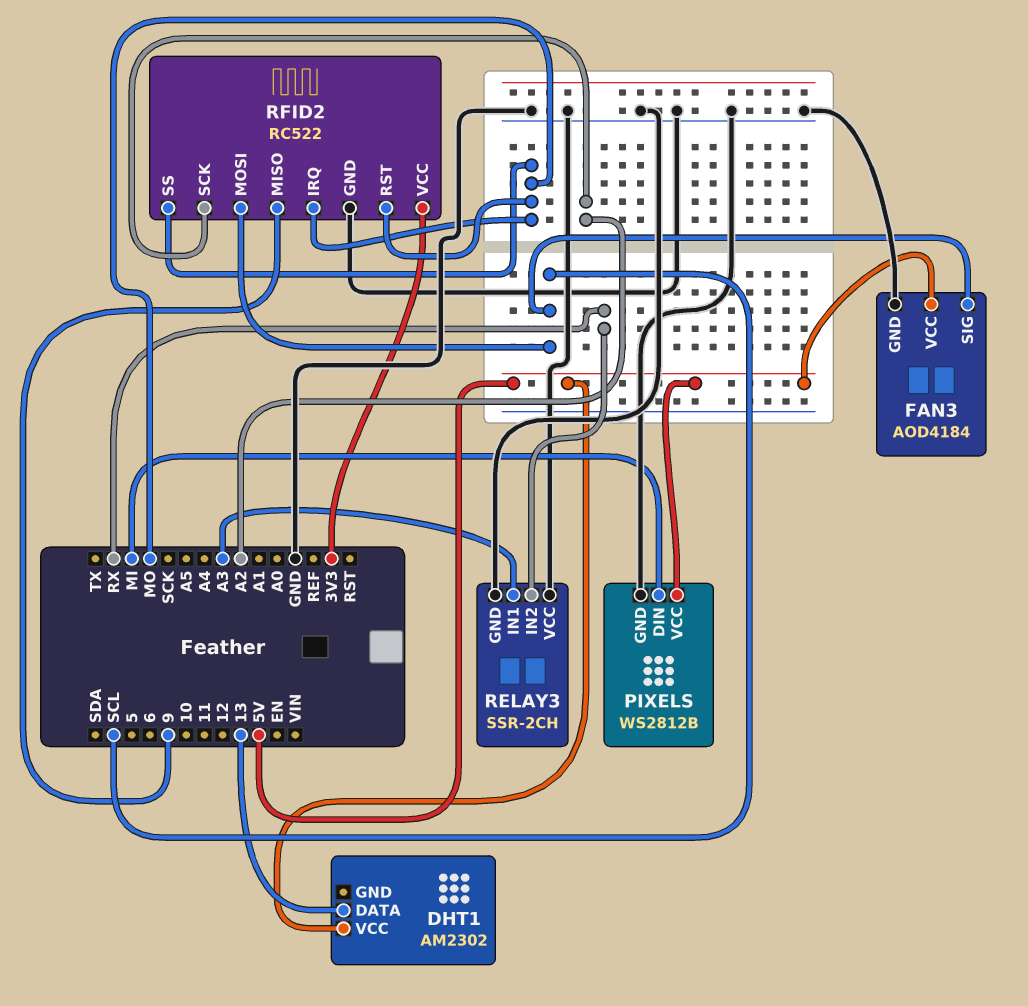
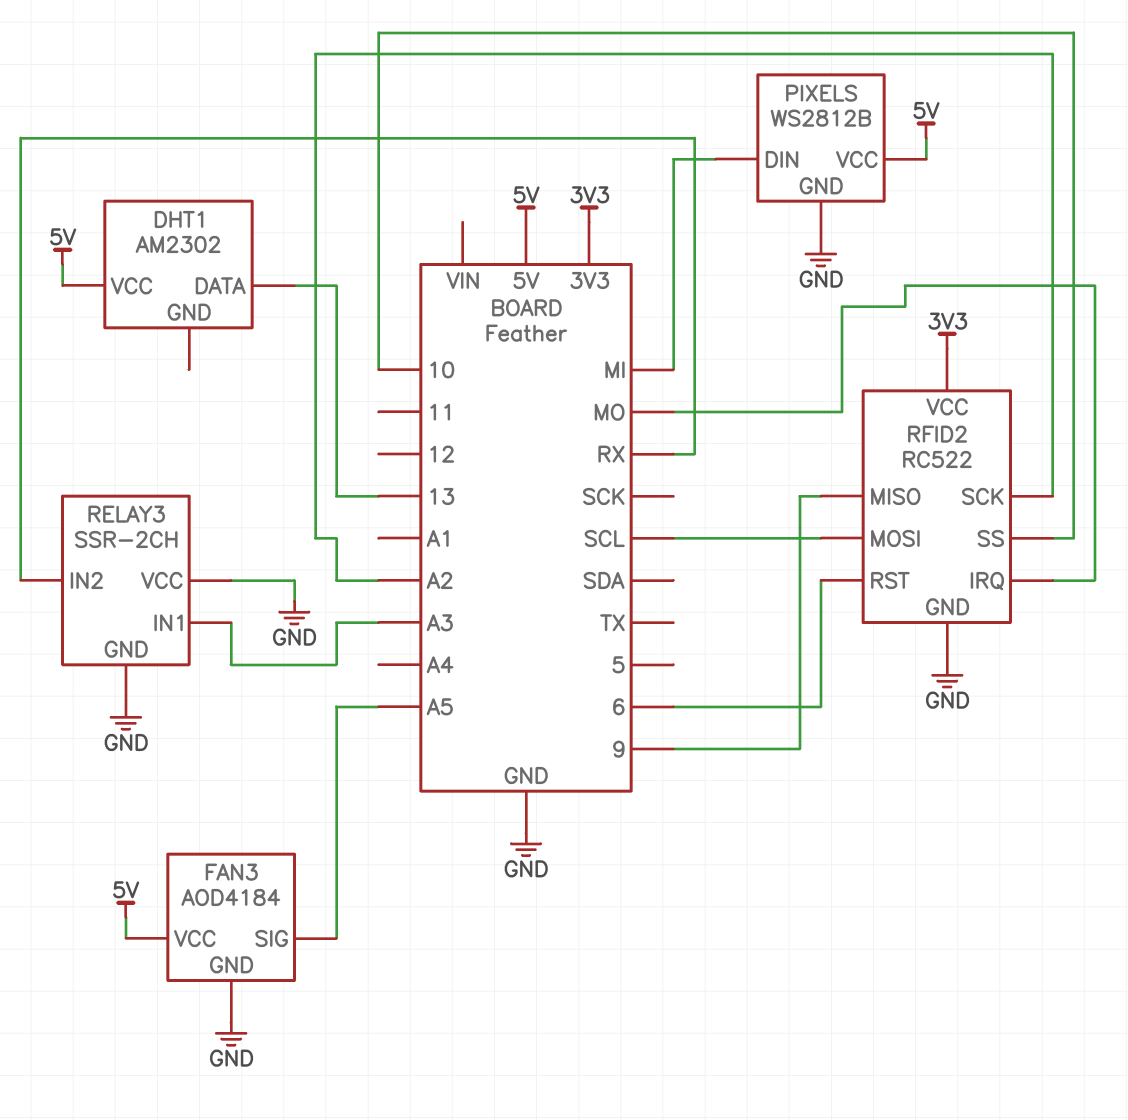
FAN3 pin SIG: SCL -> A5
RFID2 pin RST: MO -> 6
RFID2 pin SS: MO -> 10

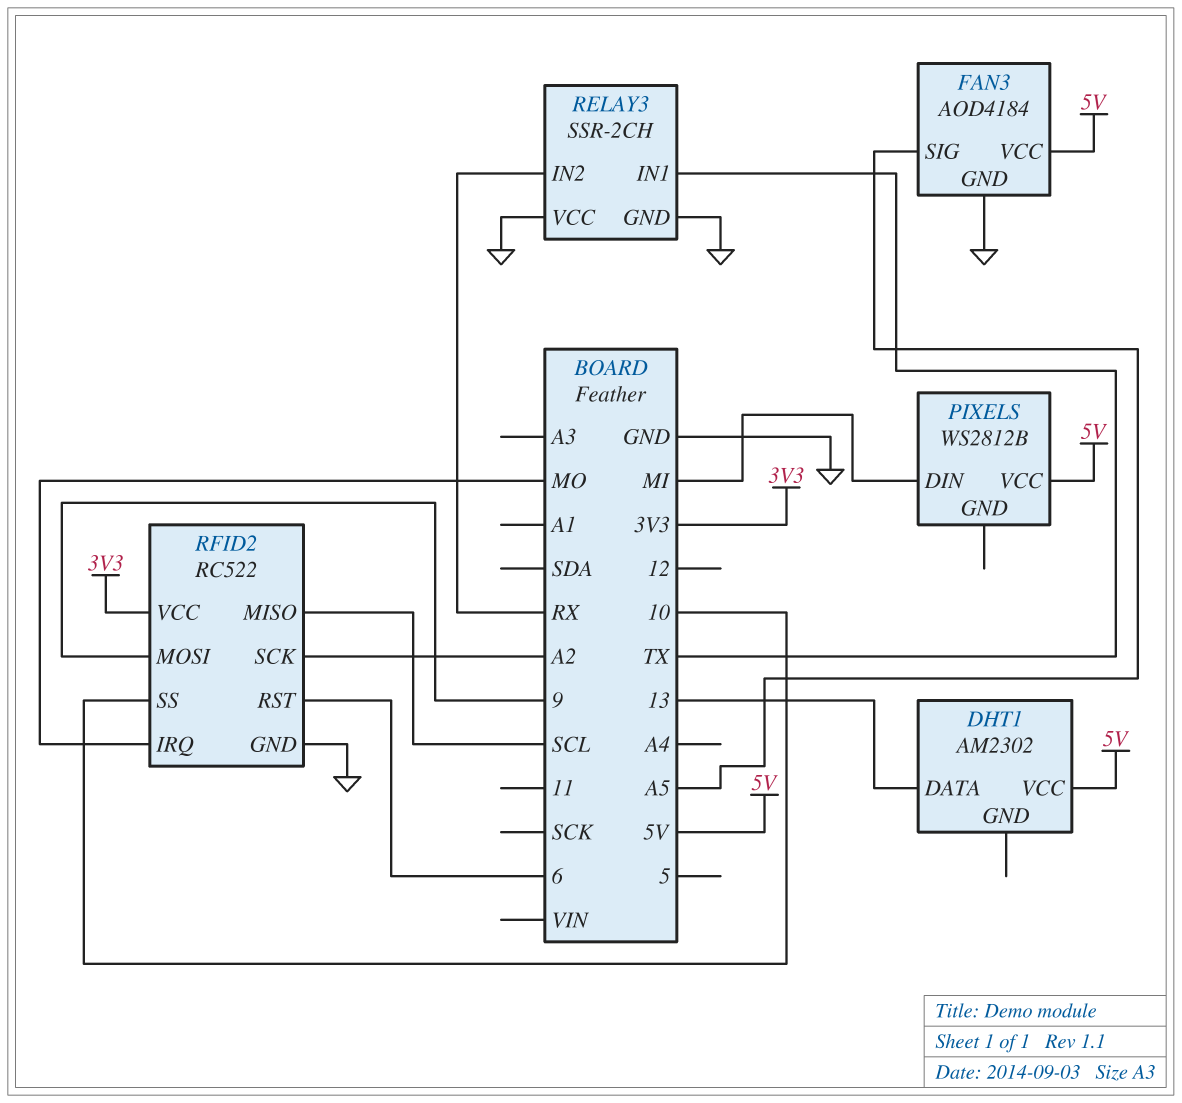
PIXELS pin GND: GND -> none
RELAY3 pin IN1: A3 -> TX
RFID2 pin MISO: 9 -> SCL
RFID2 pin MOSI: SCL -> 9

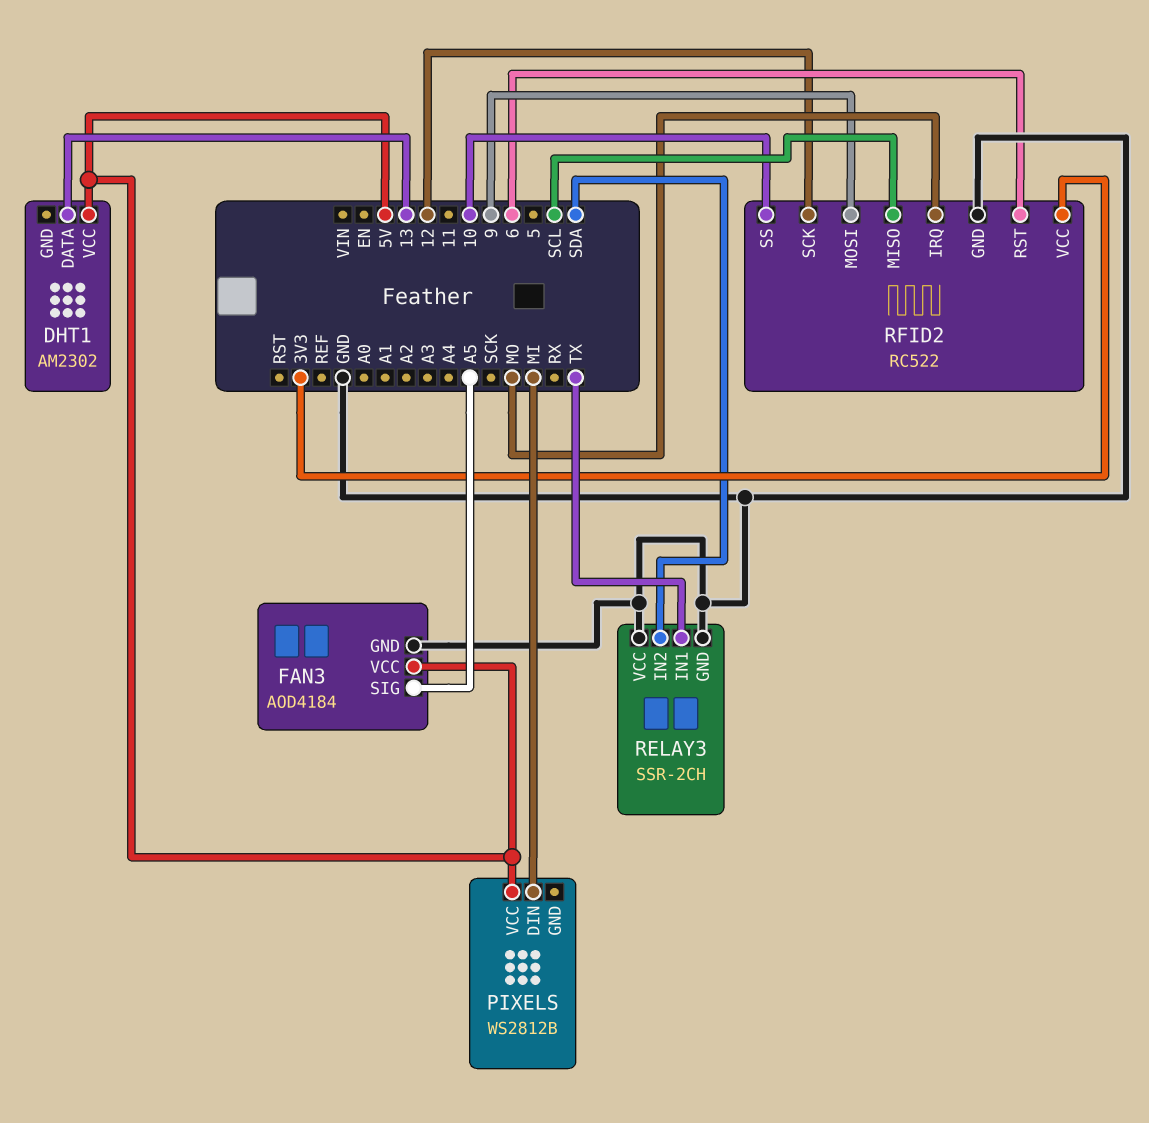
RELAY3 pin IN2: RX -> SDA
RFID2 pin SCK: A2 -> 12

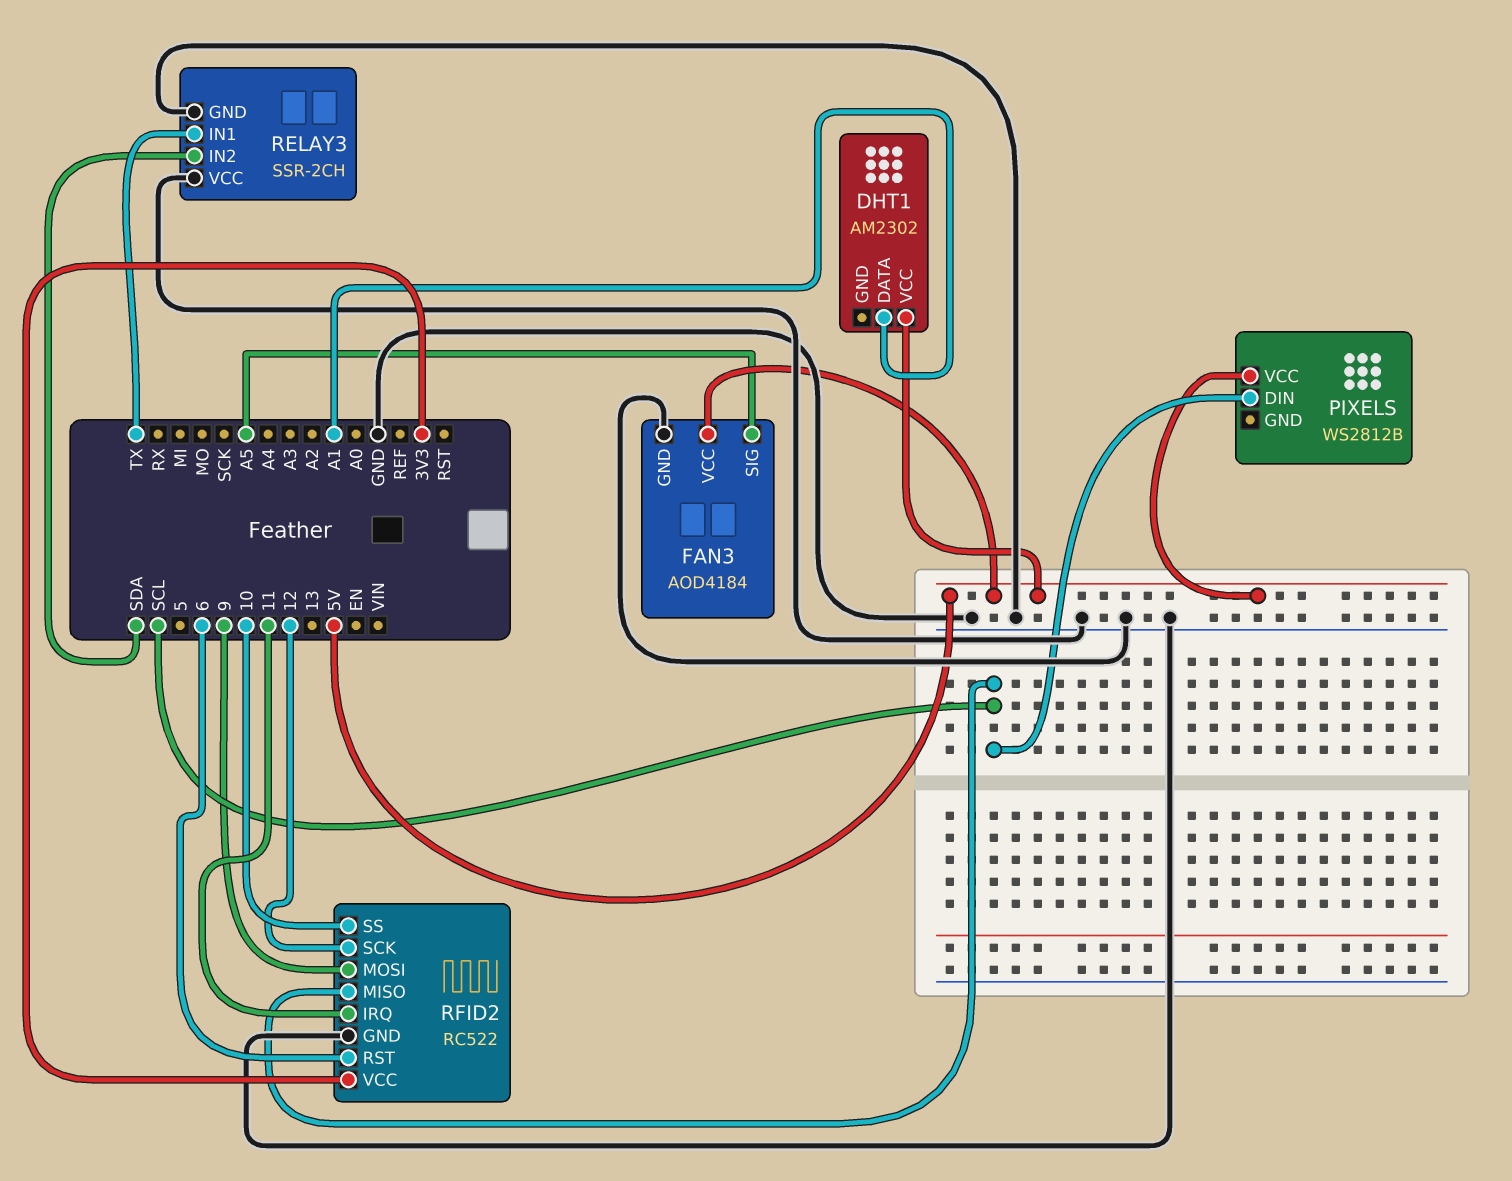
DHT1 pin DATA: 13 -> A1
PIXELS pin DIN: MI -> SCL
RFID2 pin IRQ: MO -> 11

